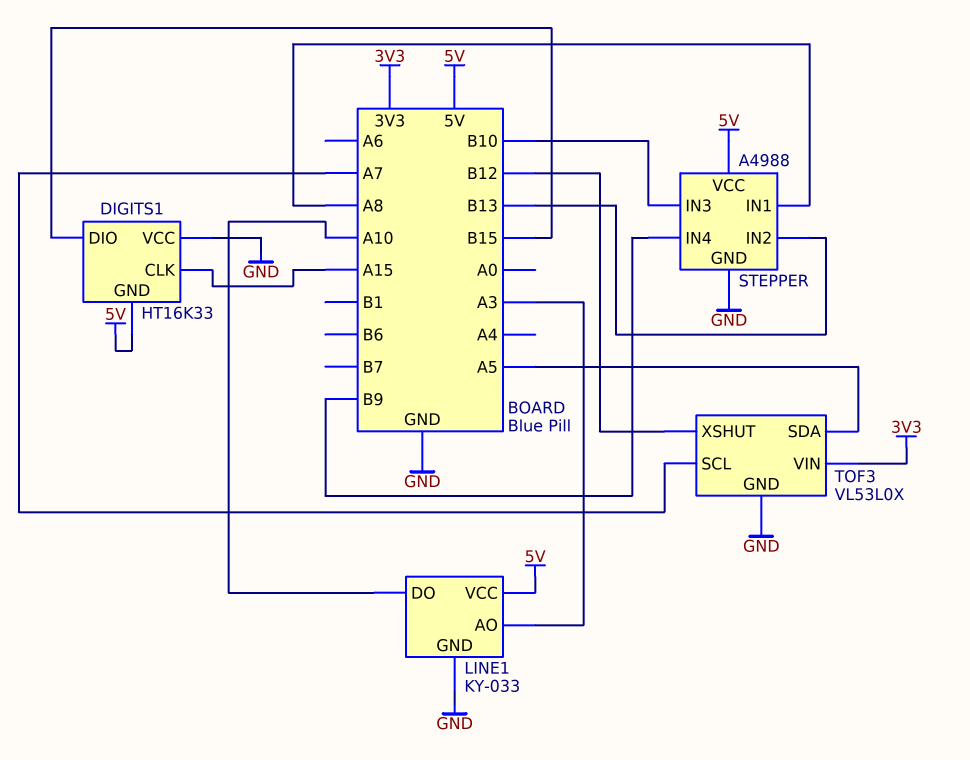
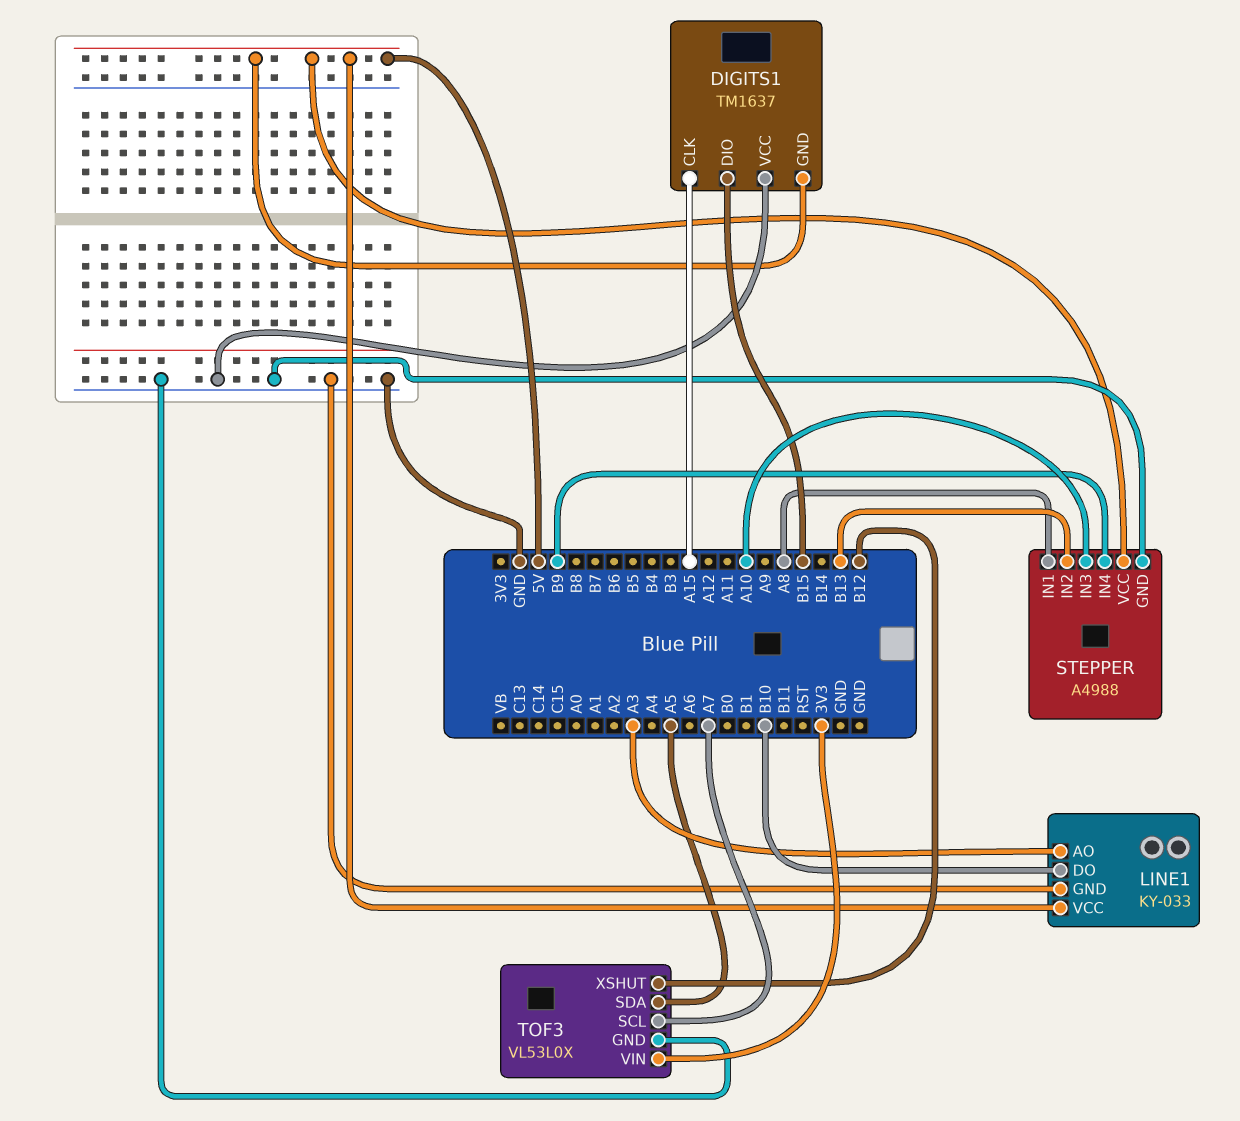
DIGITS1: HT16K33 -> TM1637
LINE1 pin DO: A10 -> B10
STEPPER pin IN3: B10 -> A10

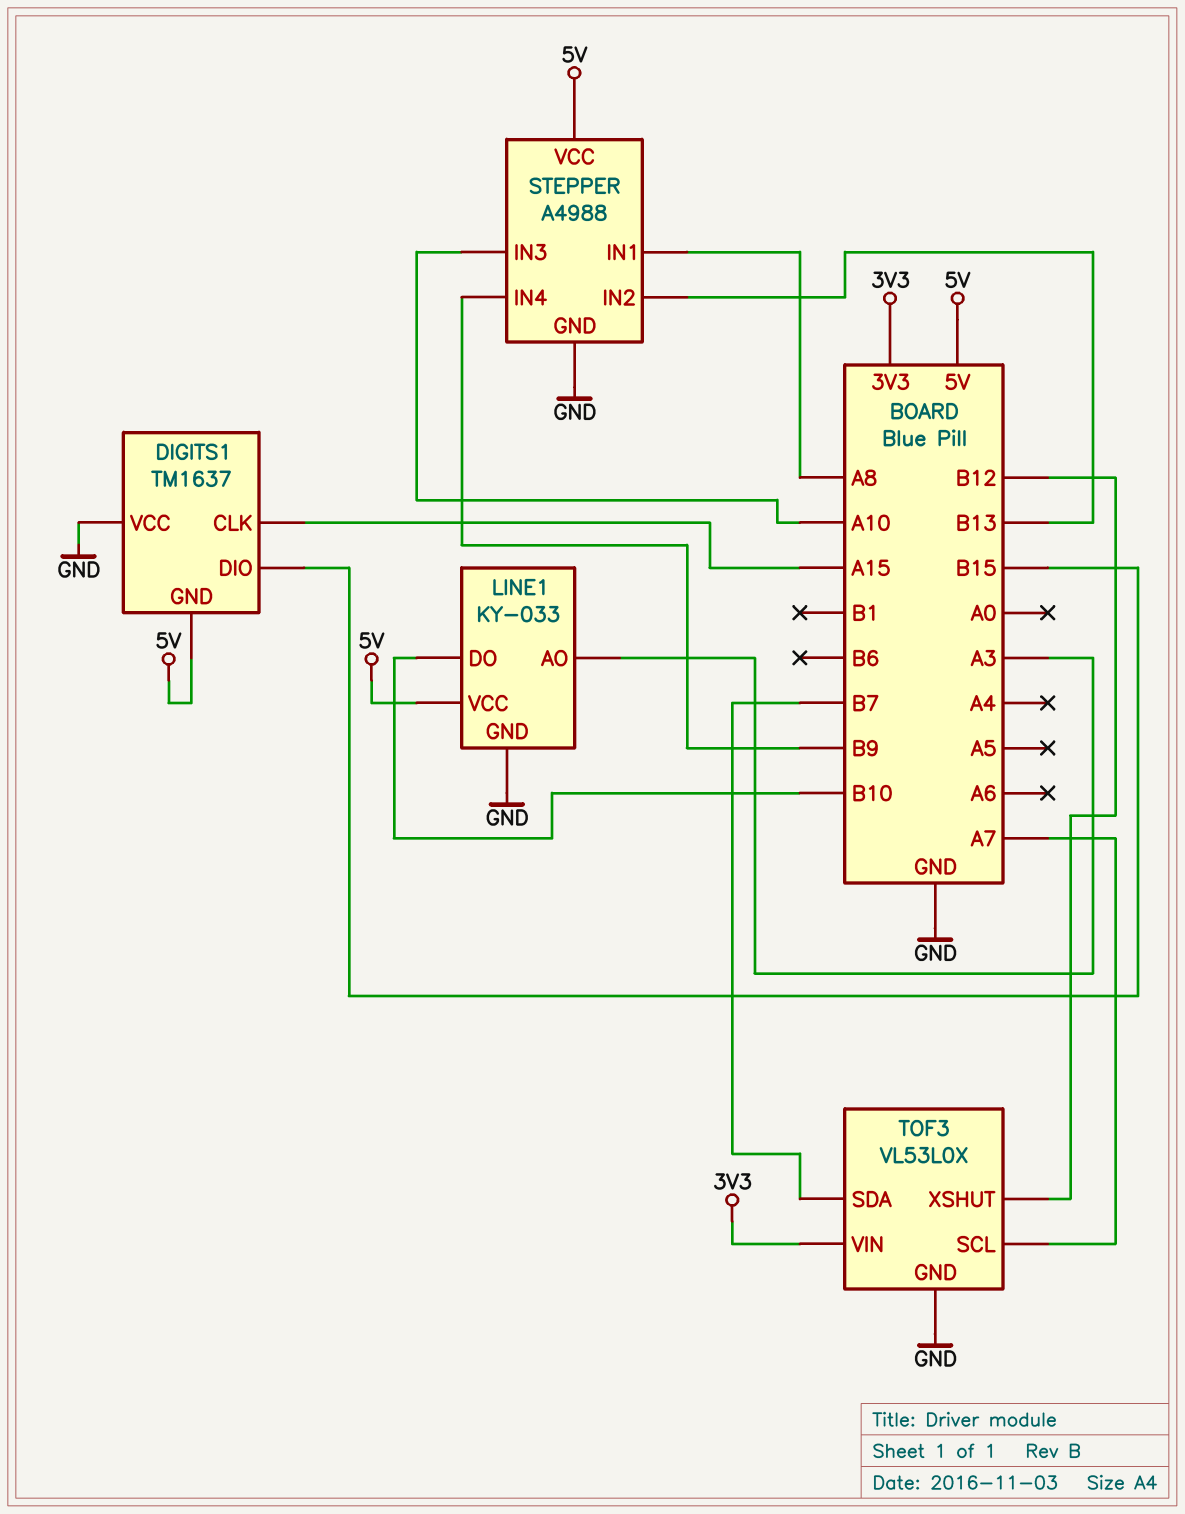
TOF3 pin SDA: A5 -> B7

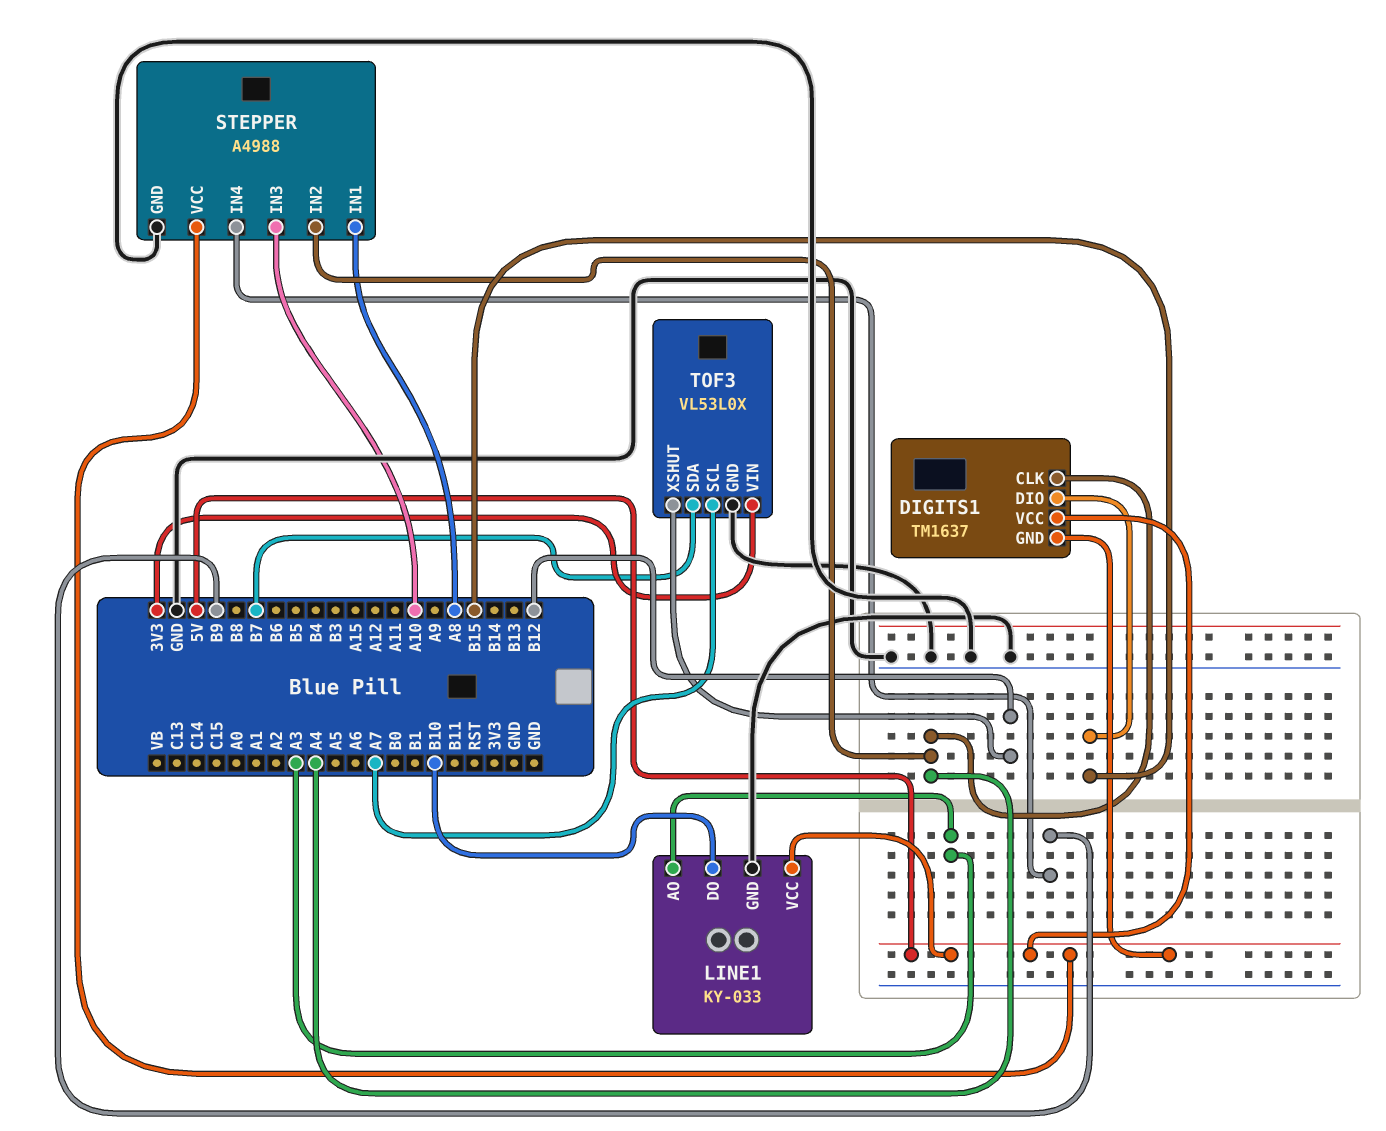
DIGITS1 pin CLK: A15 -> A4
DIGITS1 pin VCC: GND -> 5V
STEPPER pin IN2: B13 -> A4

